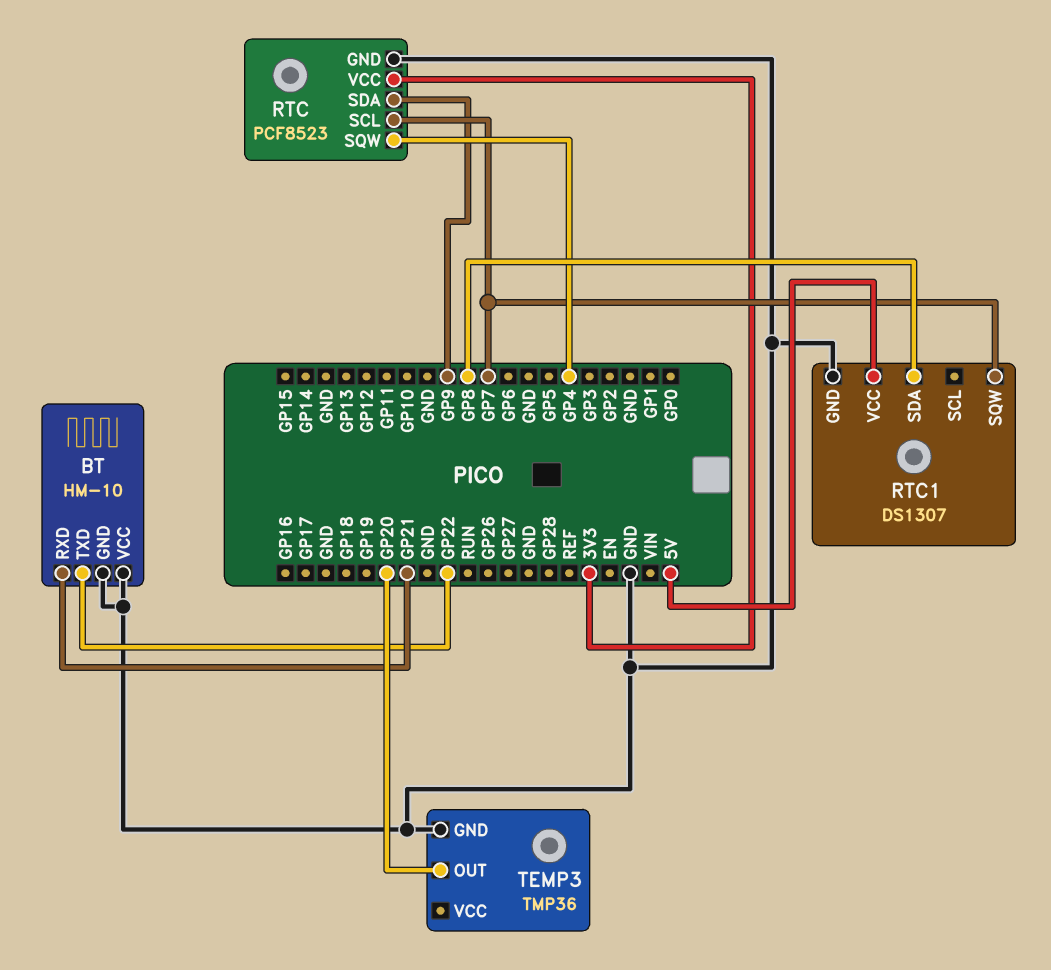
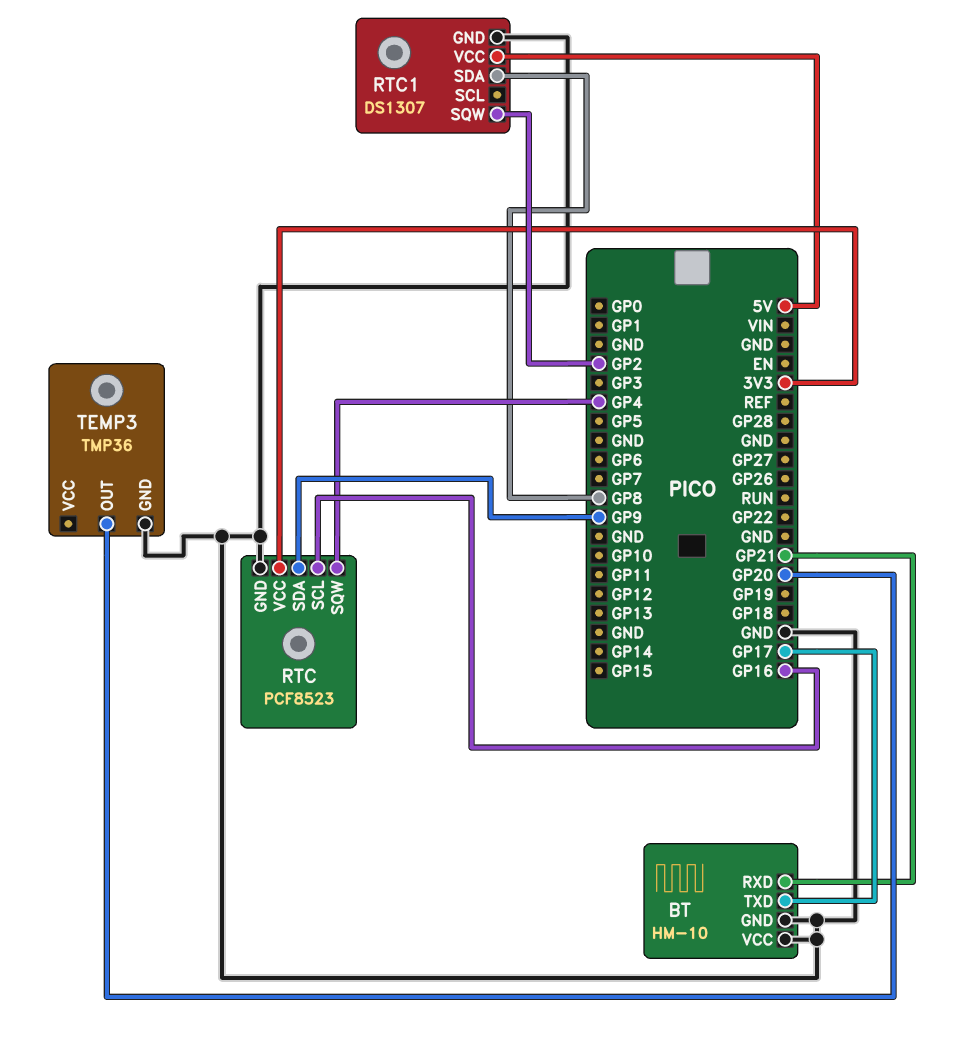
BT pin TXD: GP22 -> GP17
RTC pin SCL: GP7 -> GP16
RTC1 pin SQW: GP7 -> GP2

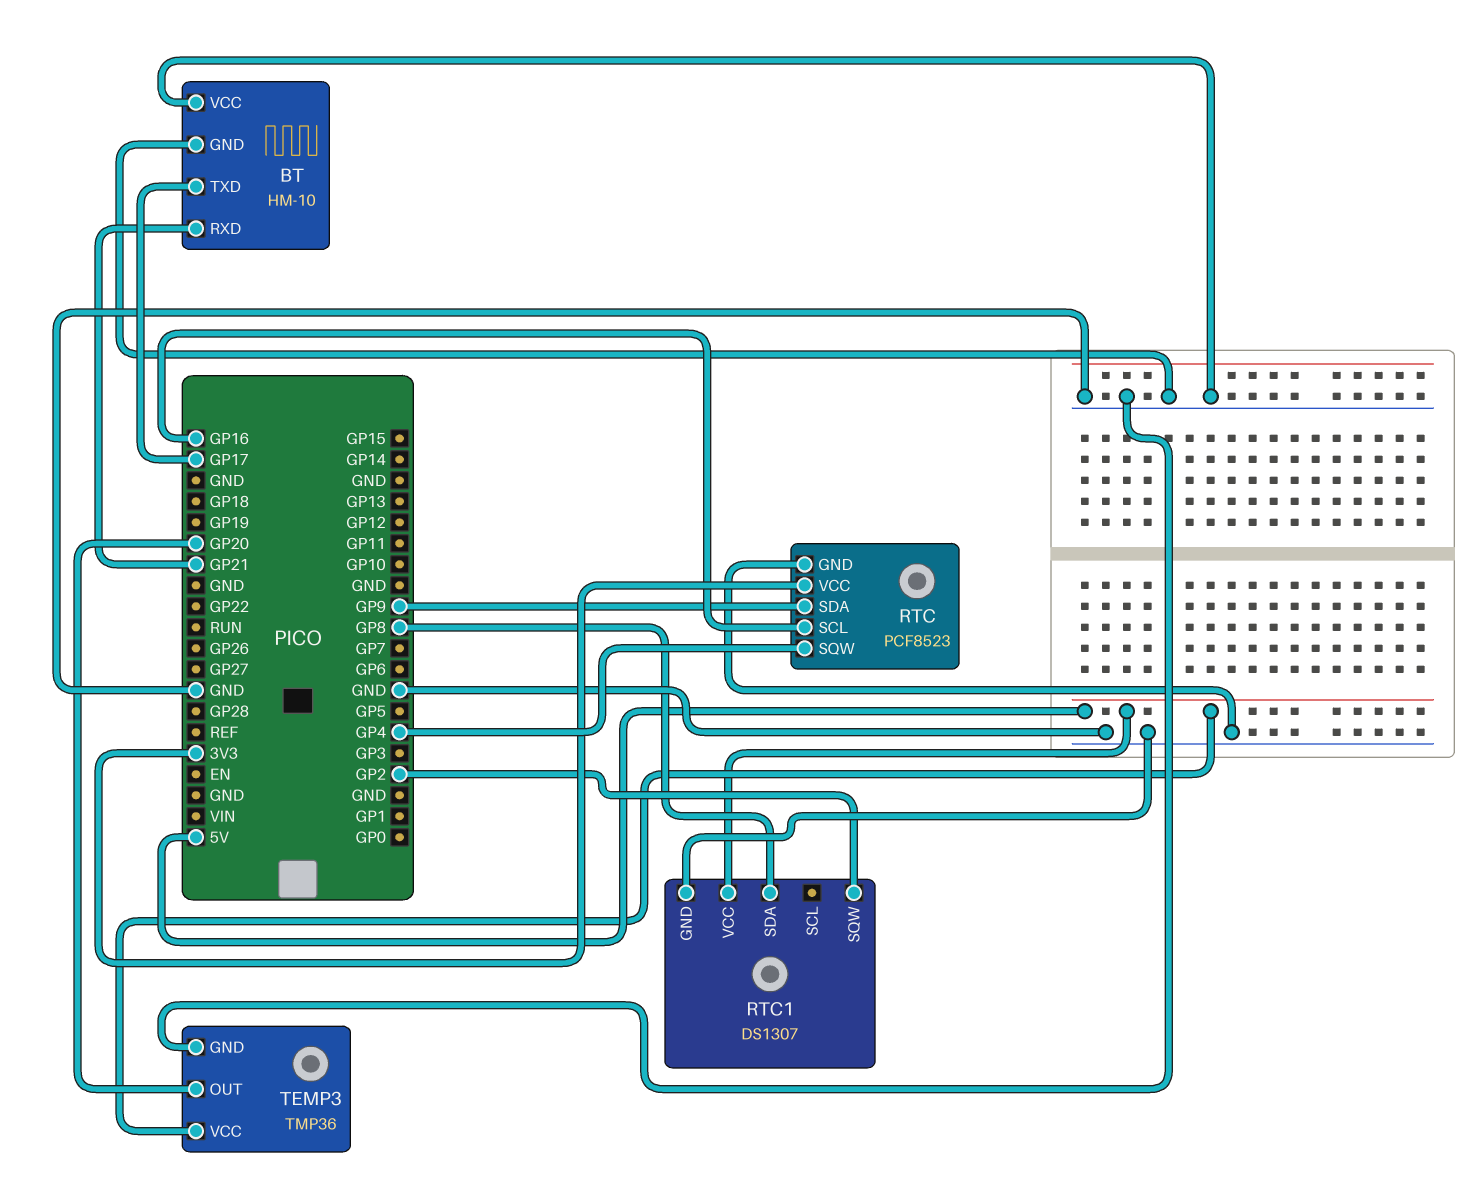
TEMP3 pin VCC: none -> 5V

